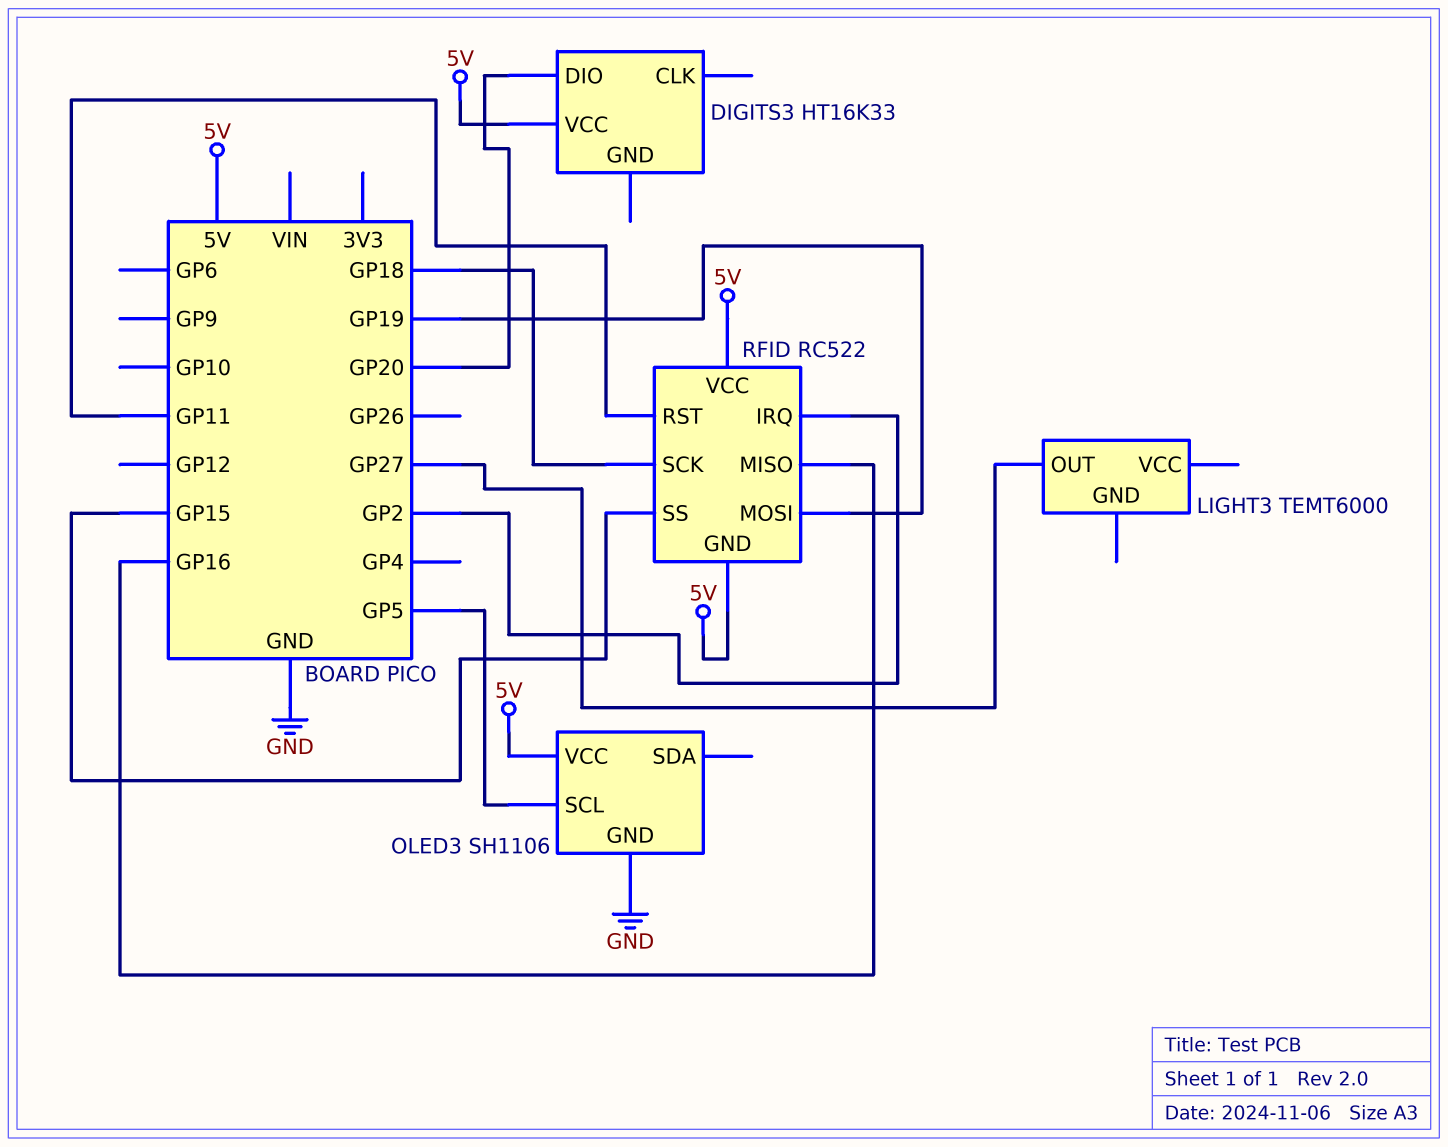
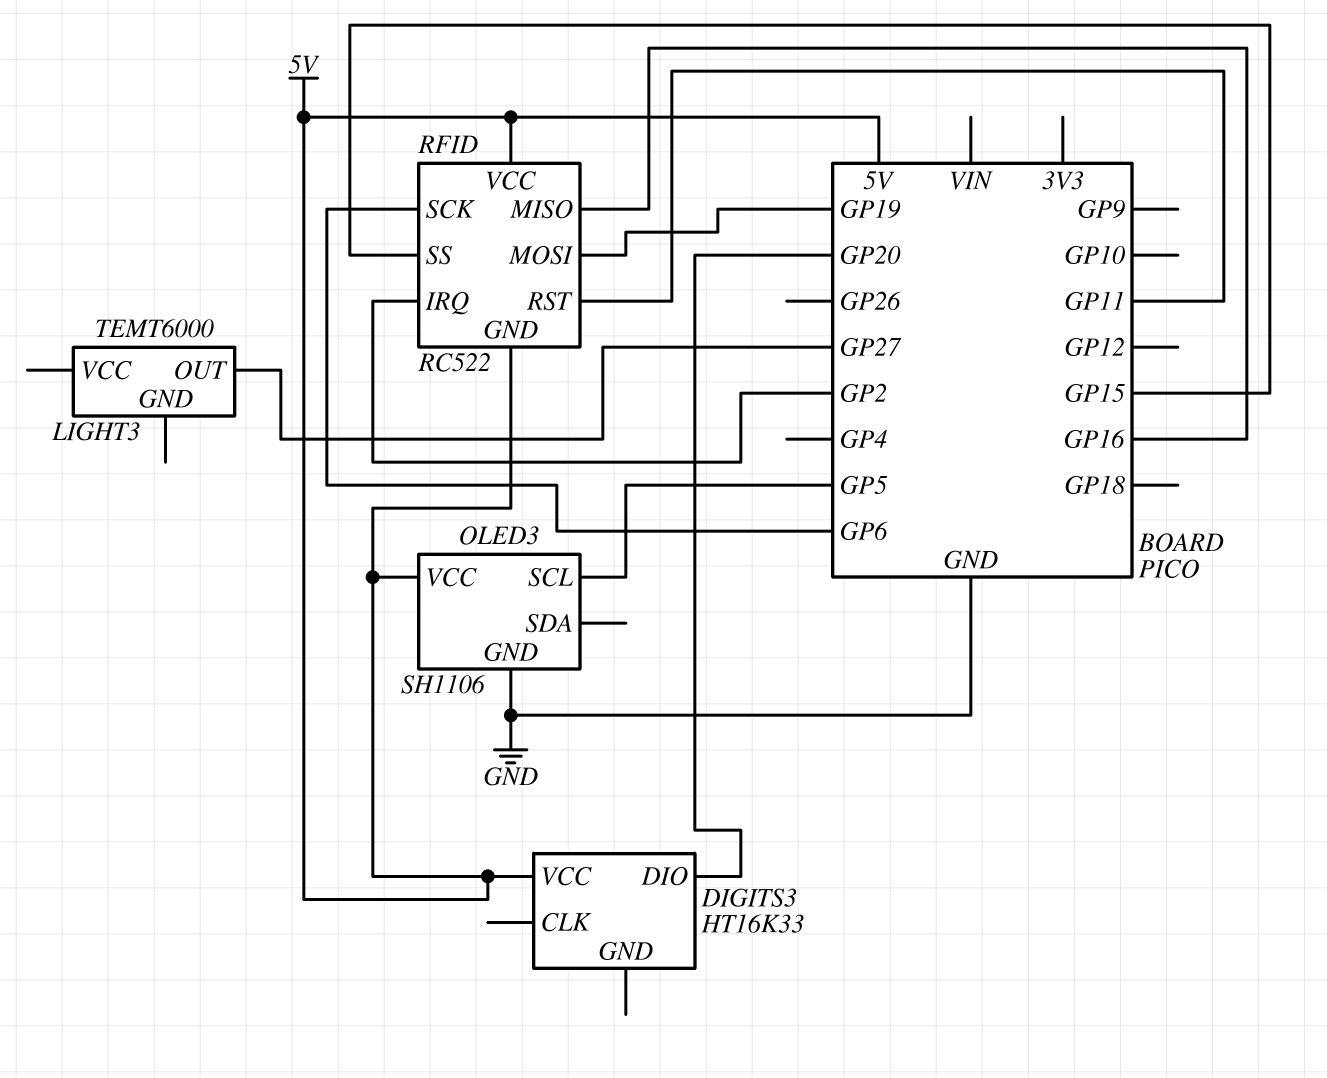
RFID pin SCK: GP18 -> GP6

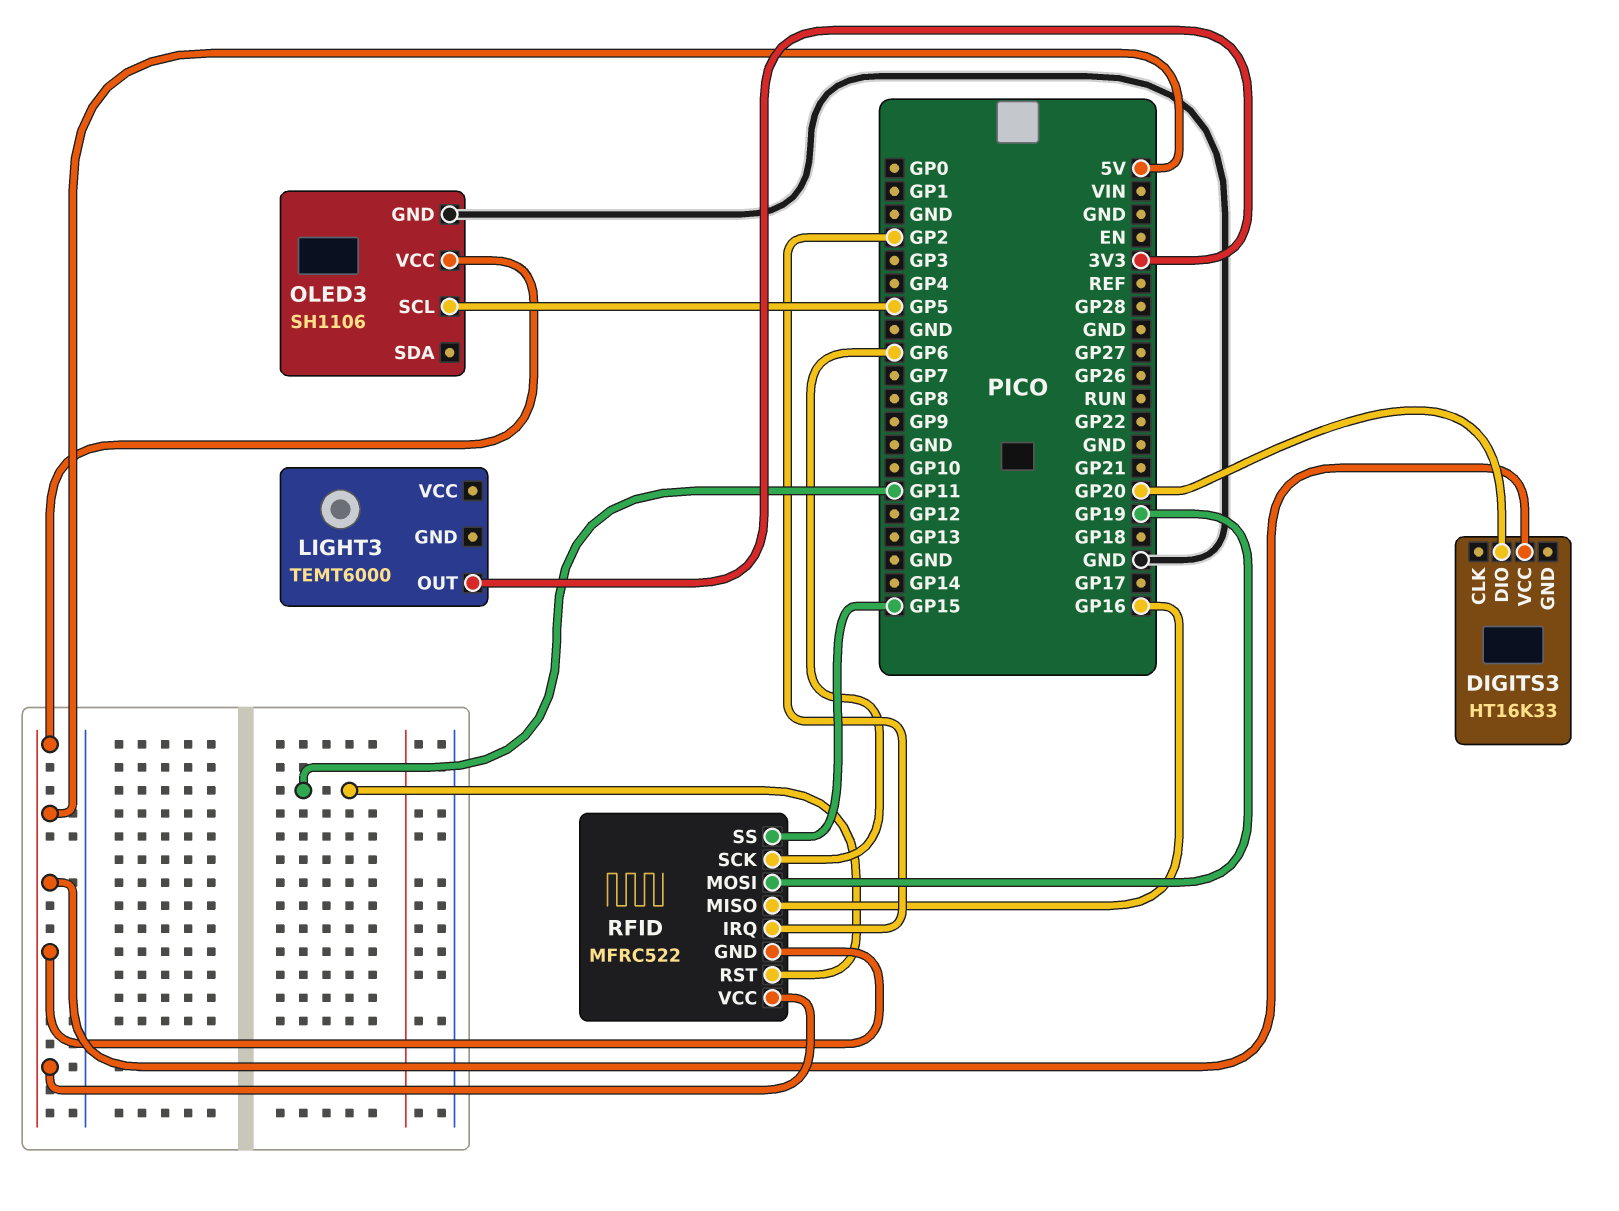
LIGHT3 pin OUT: GP27 -> 3V3
RFID: RC522 -> MFRC522

